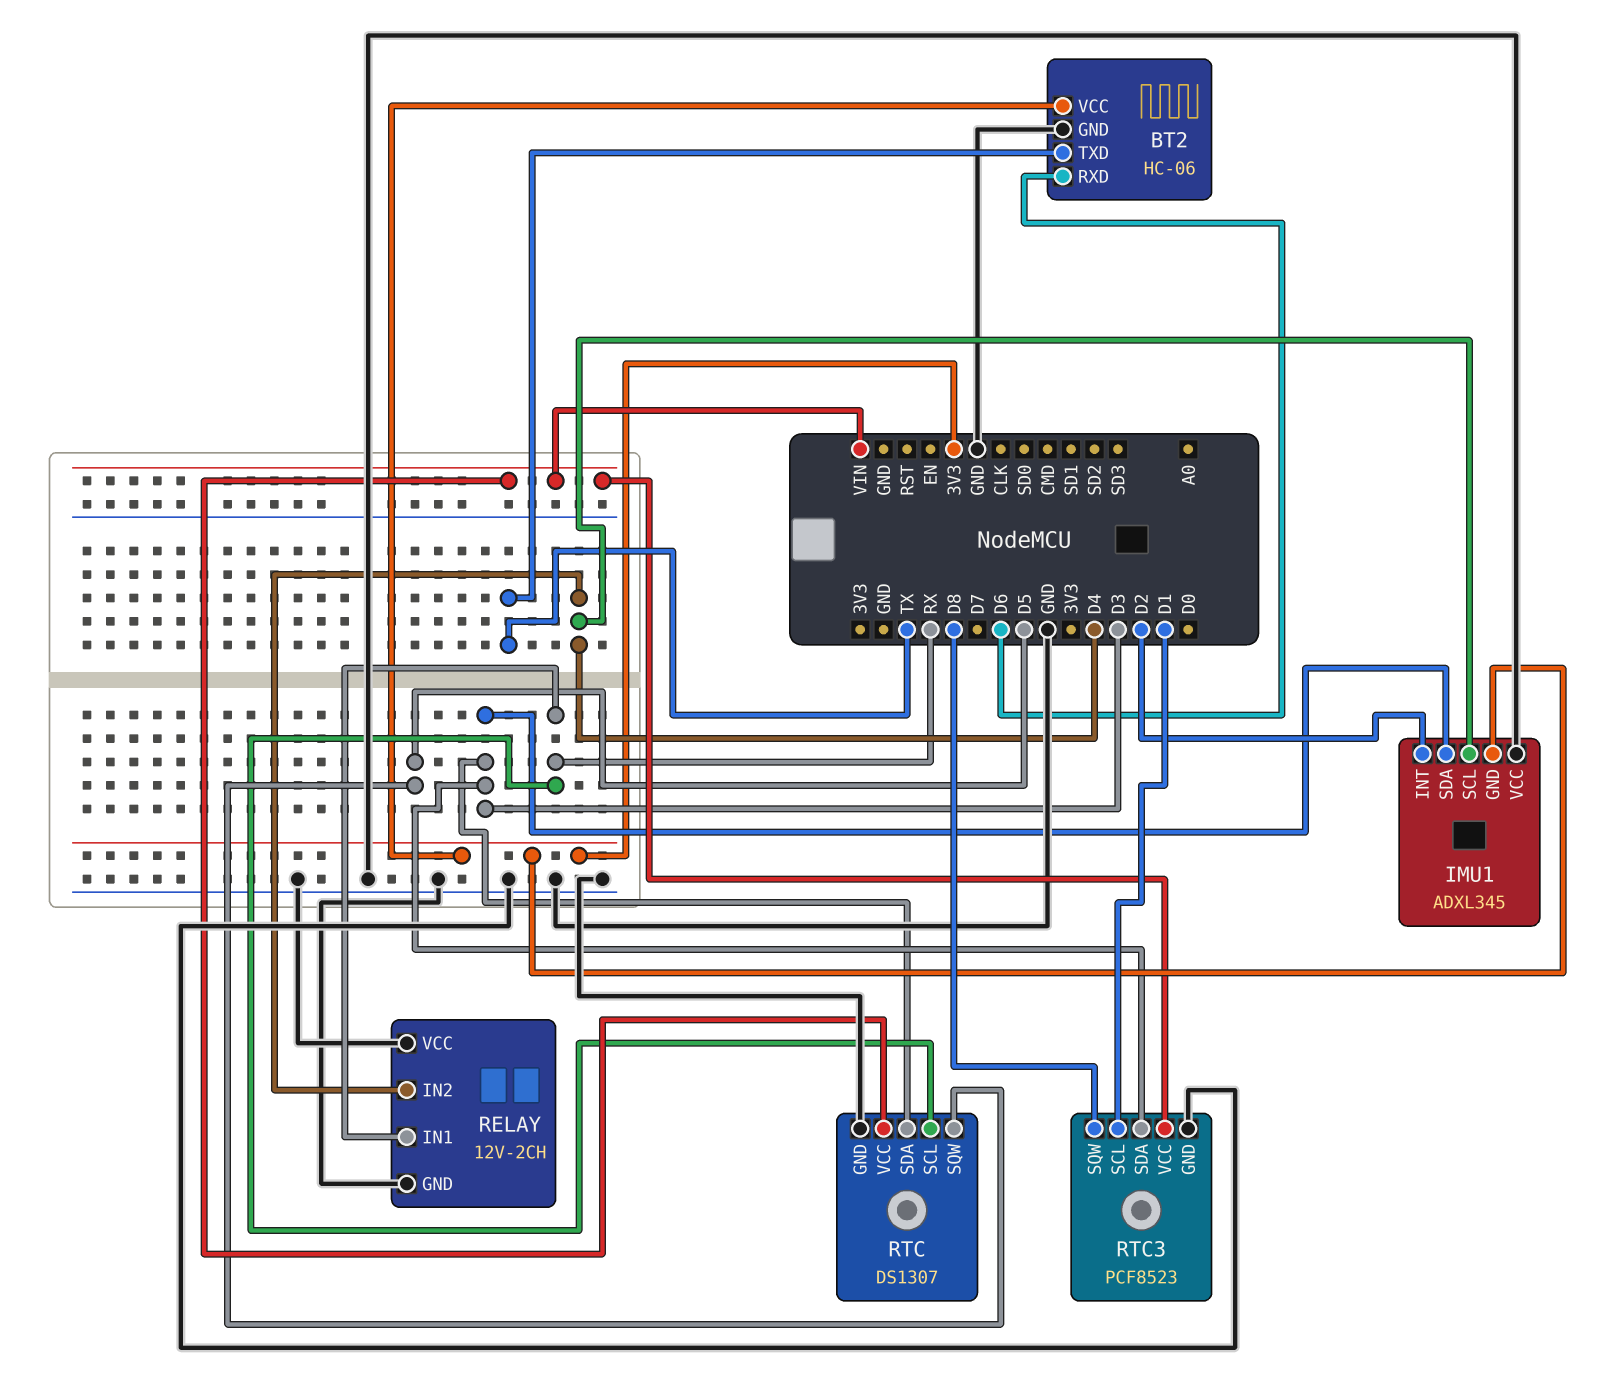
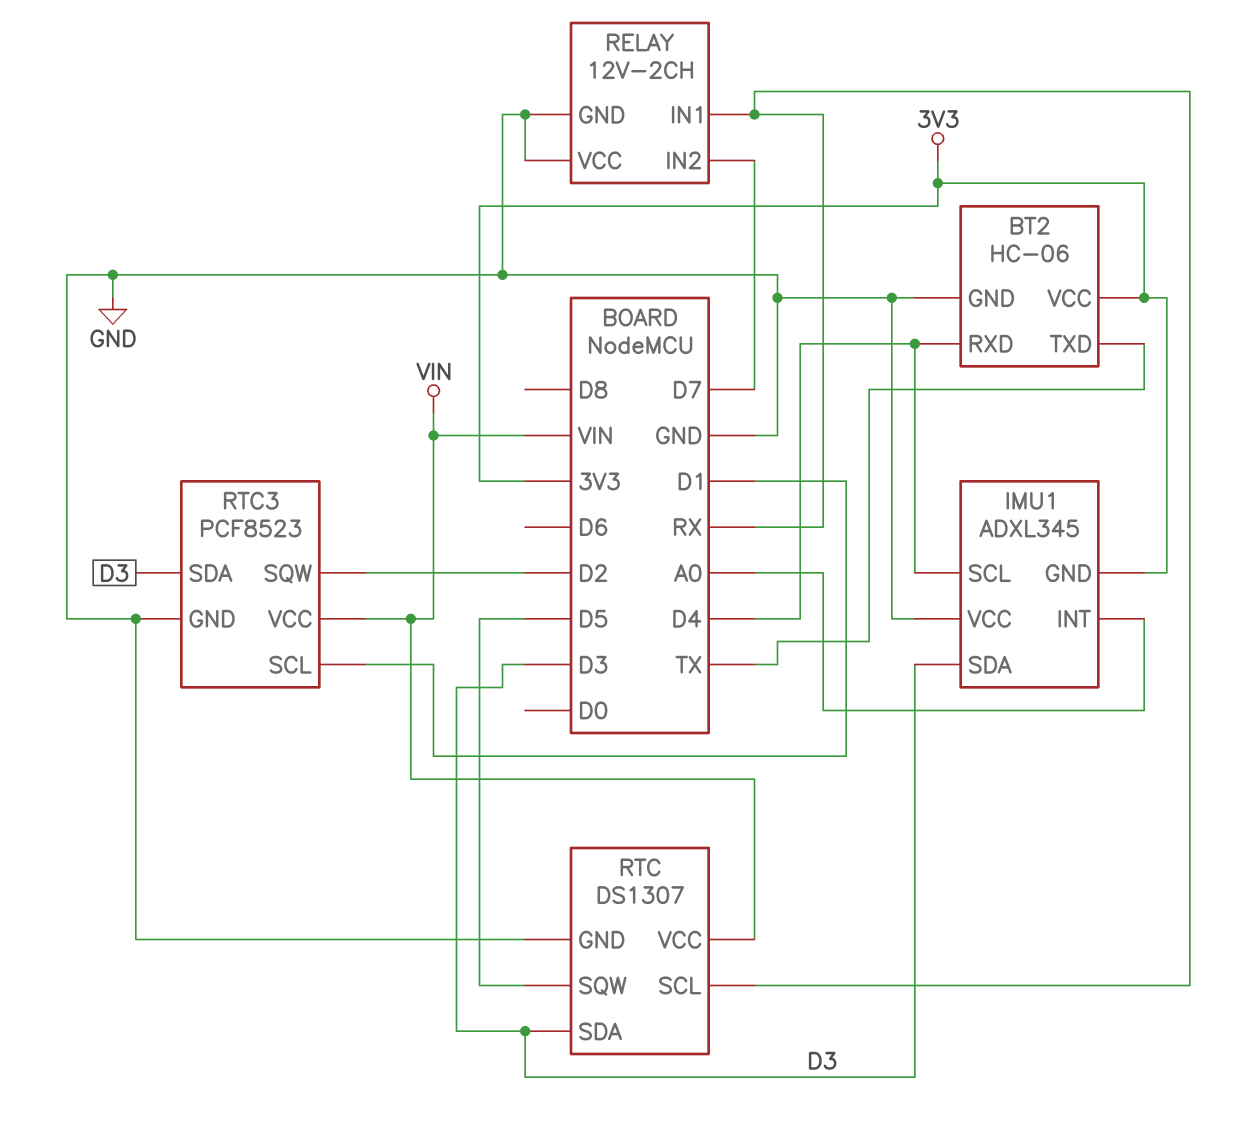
BT2 pin RXD: D6 -> D4
IMU1 pin INT: D2 -> A0
RELAY pin IN2: D4 -> D7
RTC3 pin SQW: D8 -> D2

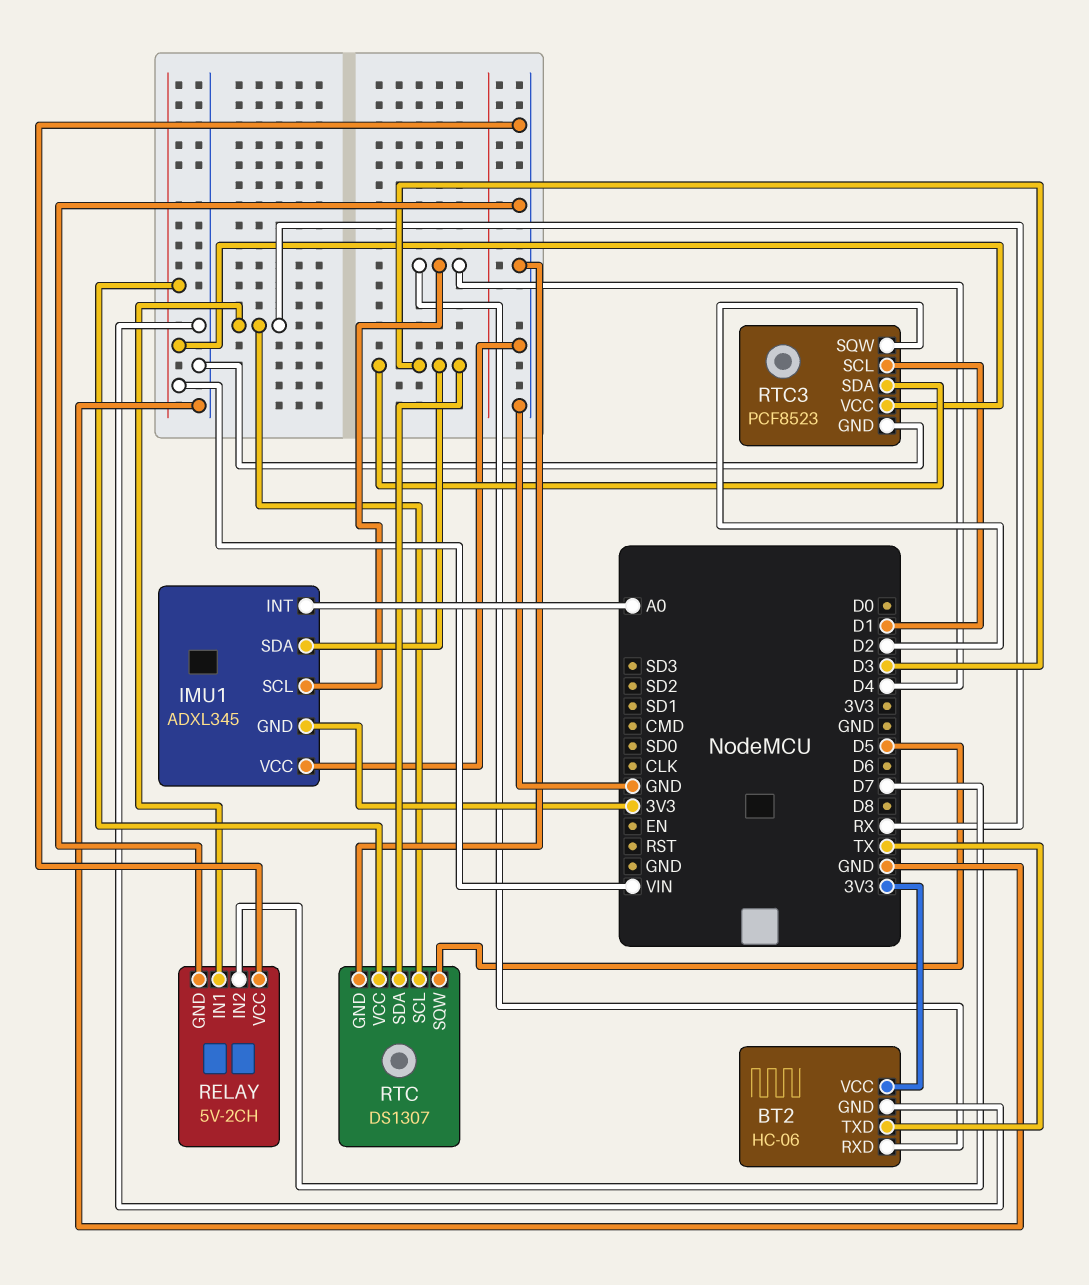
RELAY: 12V-2CH -> 5V-2CH

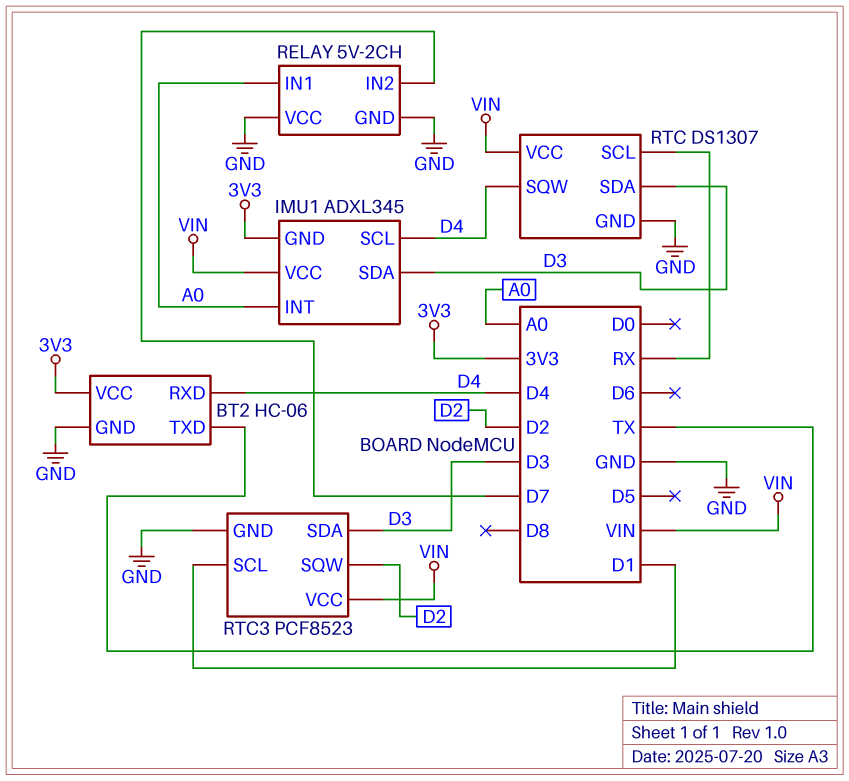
IMU1 pin VCC: GND -> VIN
RELAY pin IN1: RX -> A0
RTC pin SQW: D5 -> D4

